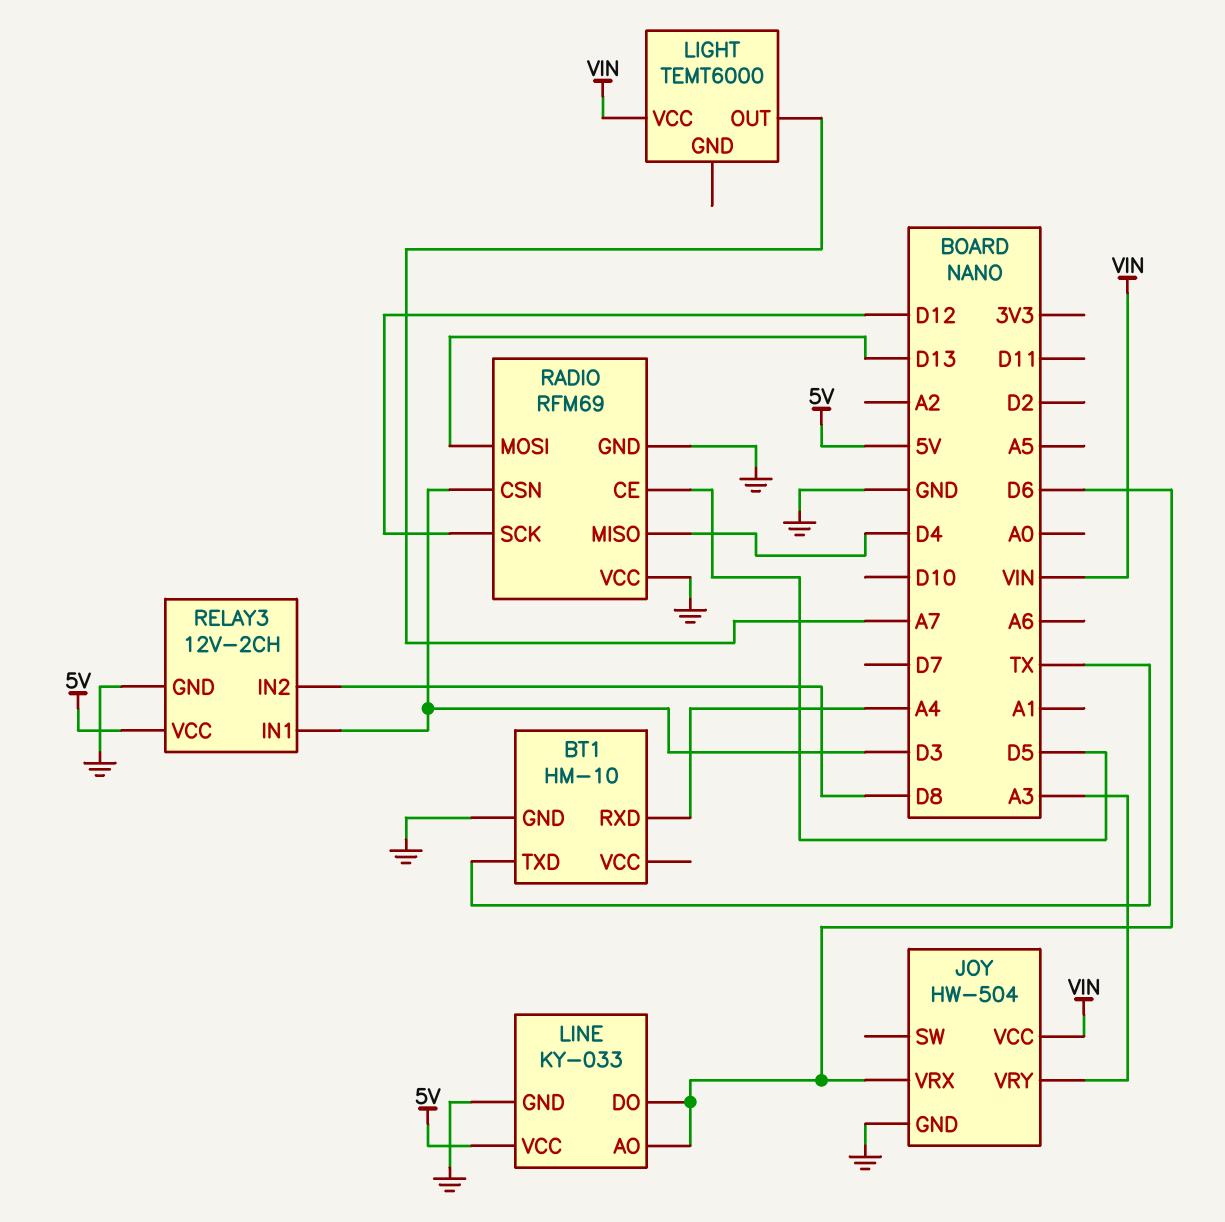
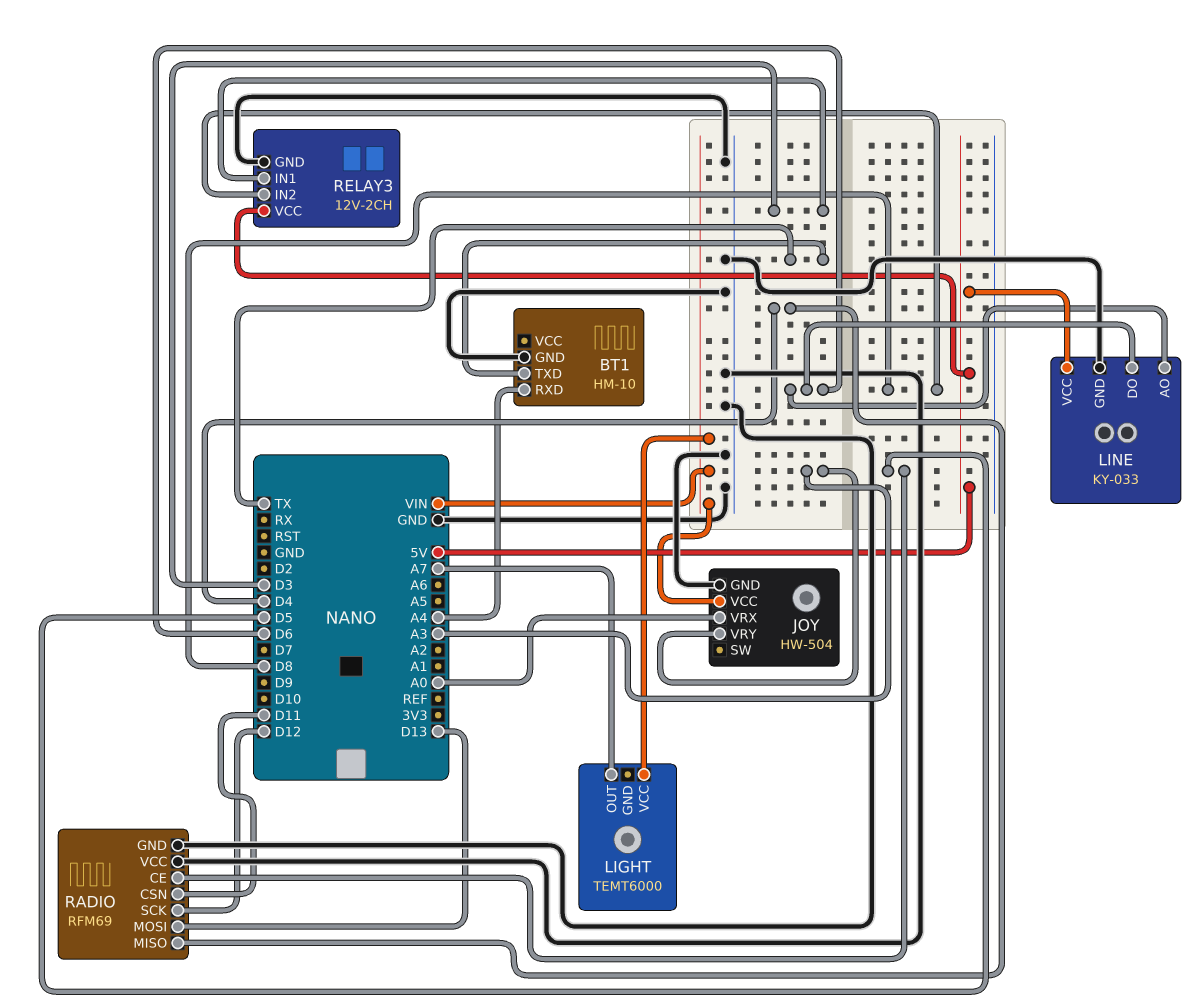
JOY pin VRX: D6 -> A0
RADIO pin CSN: D3 -> D11

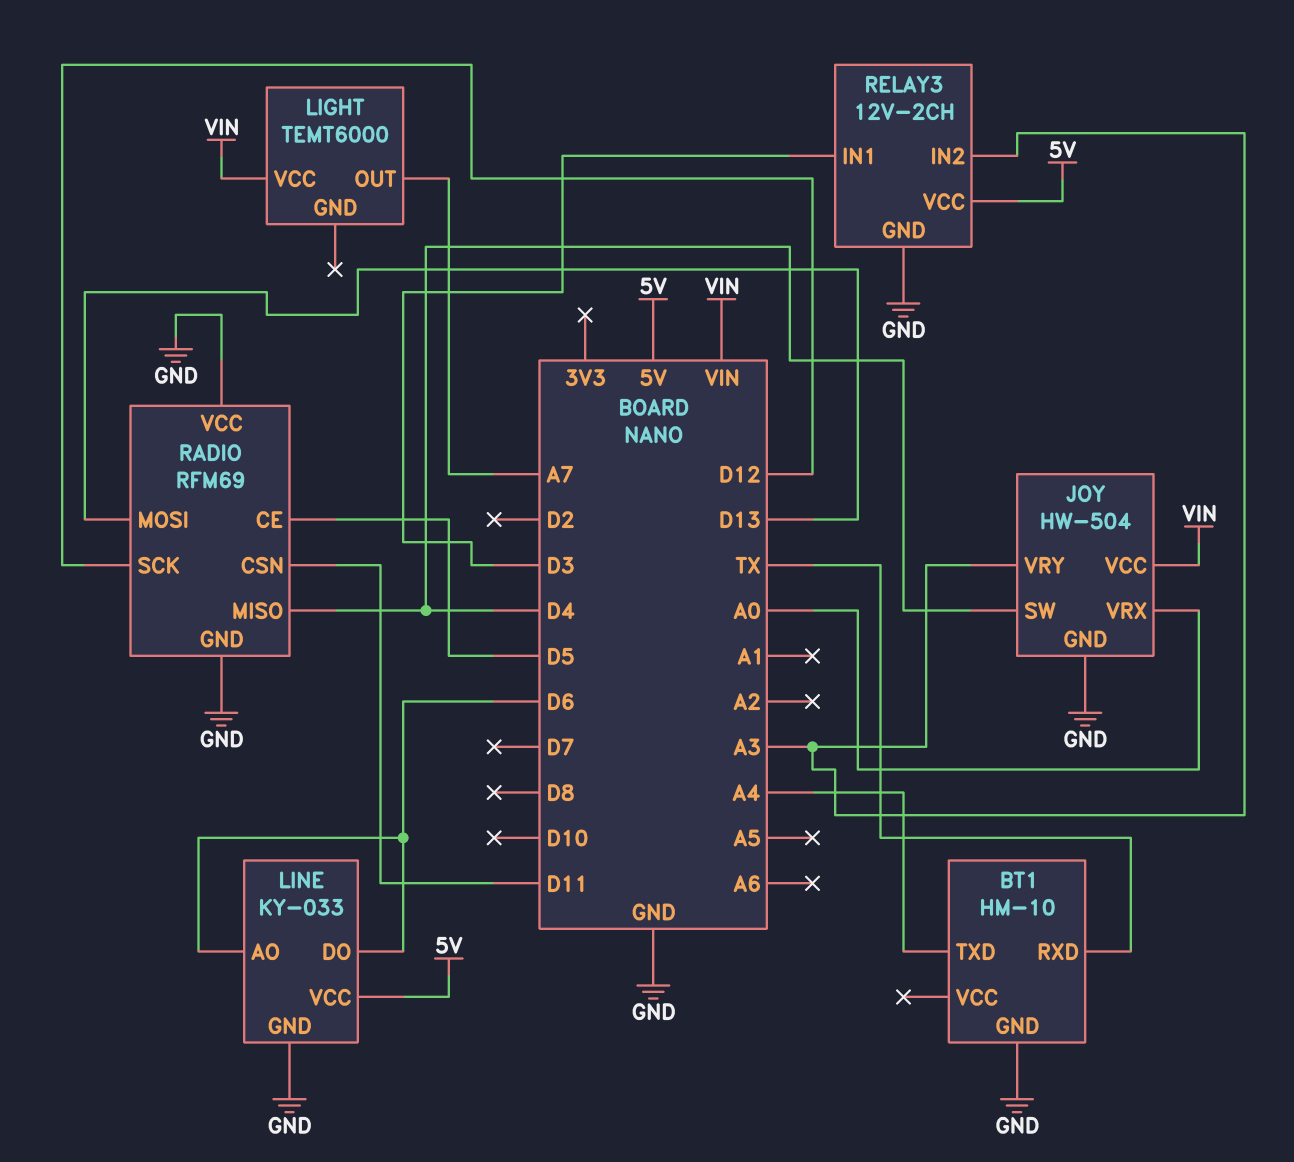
BT1 pin RXD: A4 -> TX
BT1 pin TXD: TX -> A4
JOY pin SW: none -> D4
RELAY3 pin IN2: D8 -> A3

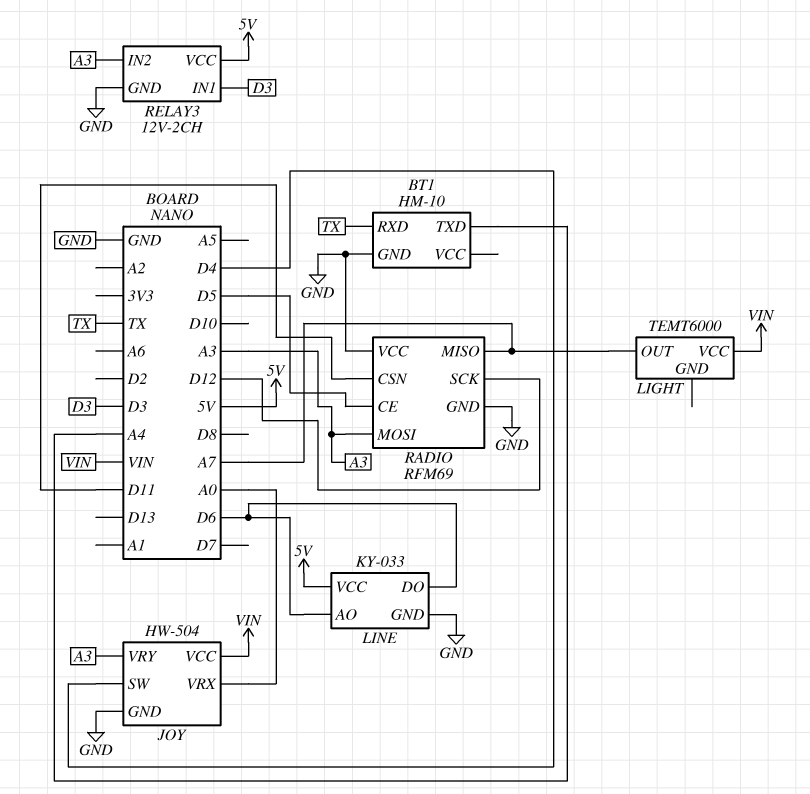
RADIO pin MISO: D4 -> A7
RADIO pin MOSI: D13 -> A3

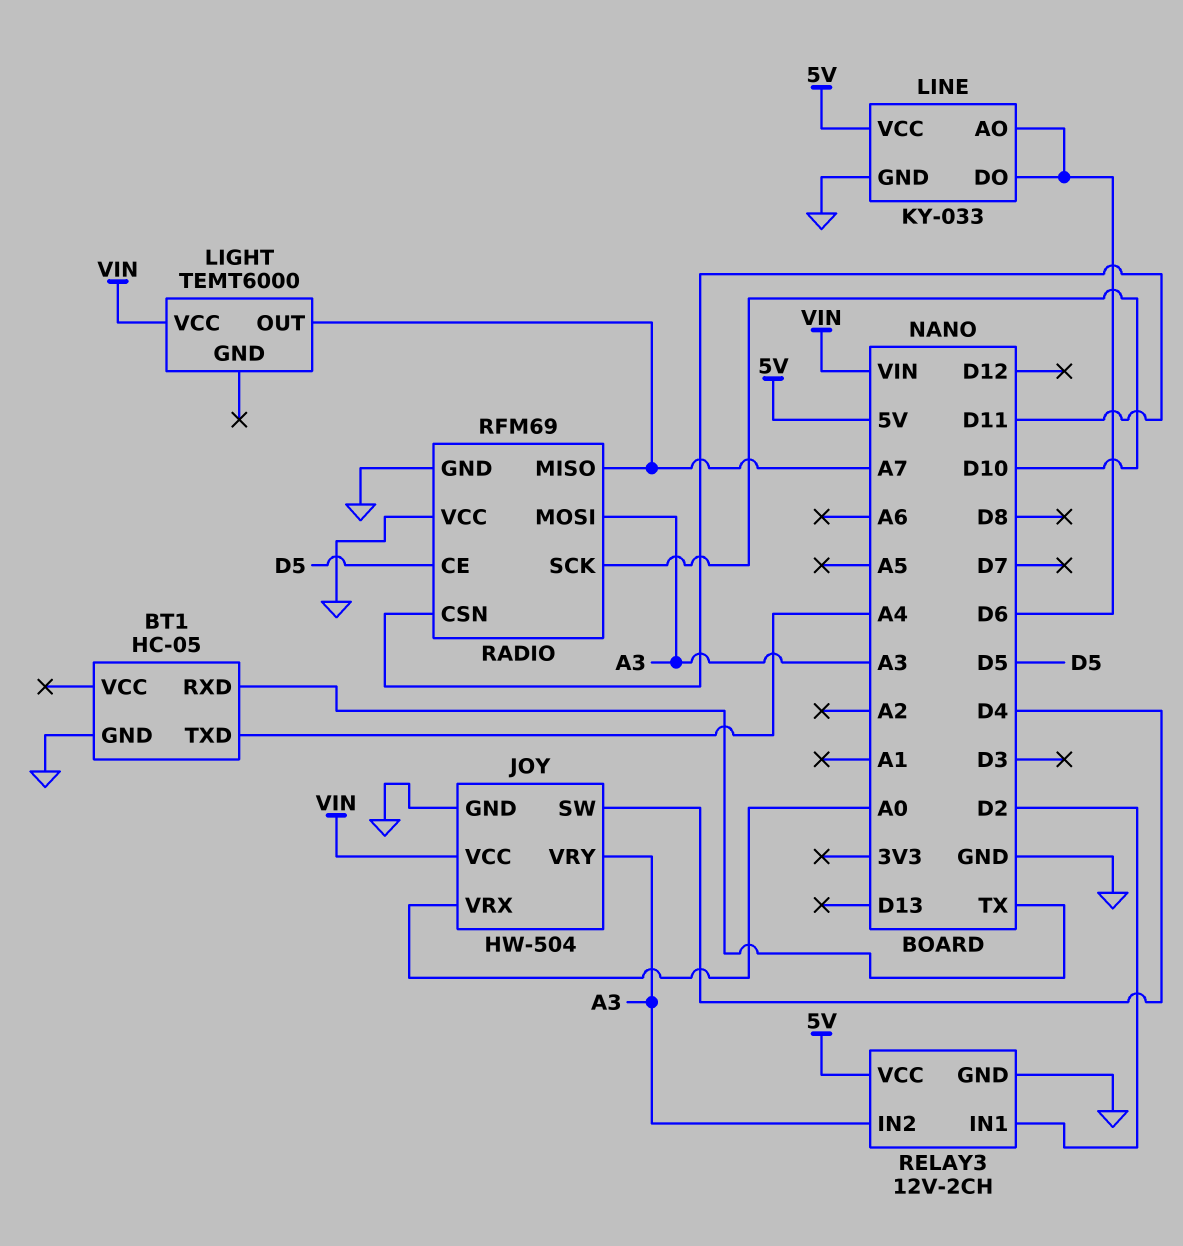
BT1: HM-10 -> HC-05
RADIO pin SCK: D12 -> D10
RELAY3 pin IN1: D3 -> D2

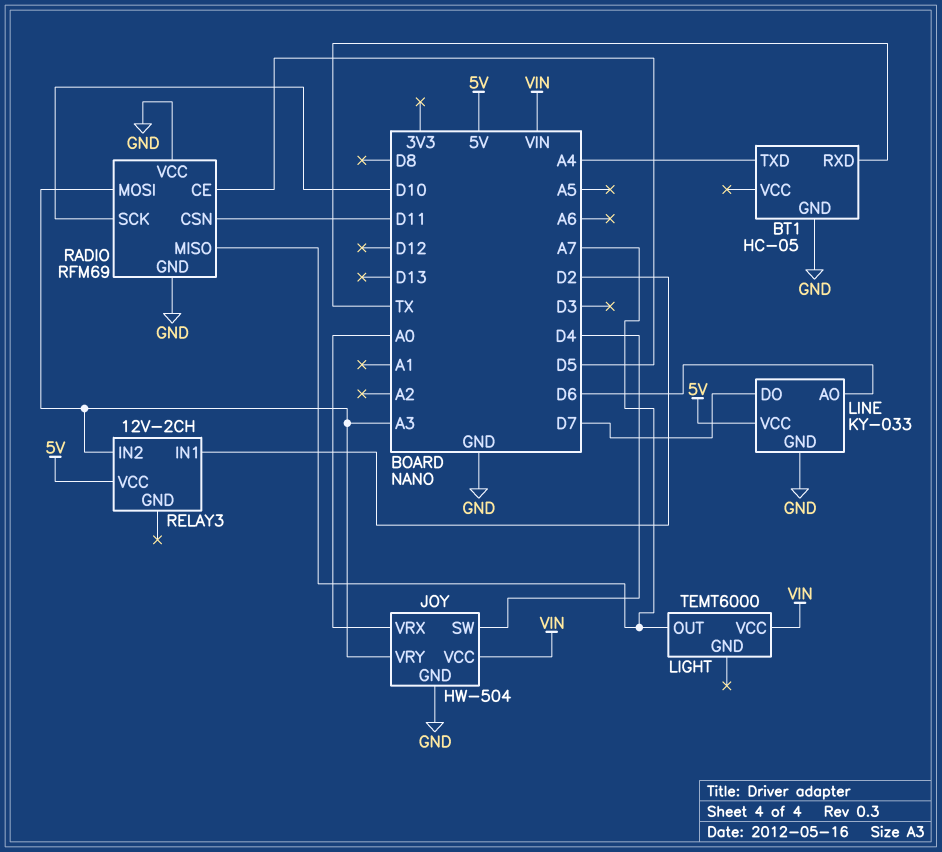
LINE pin DO: D6 -> D7
RELAY3 pin GND: GND -> none

